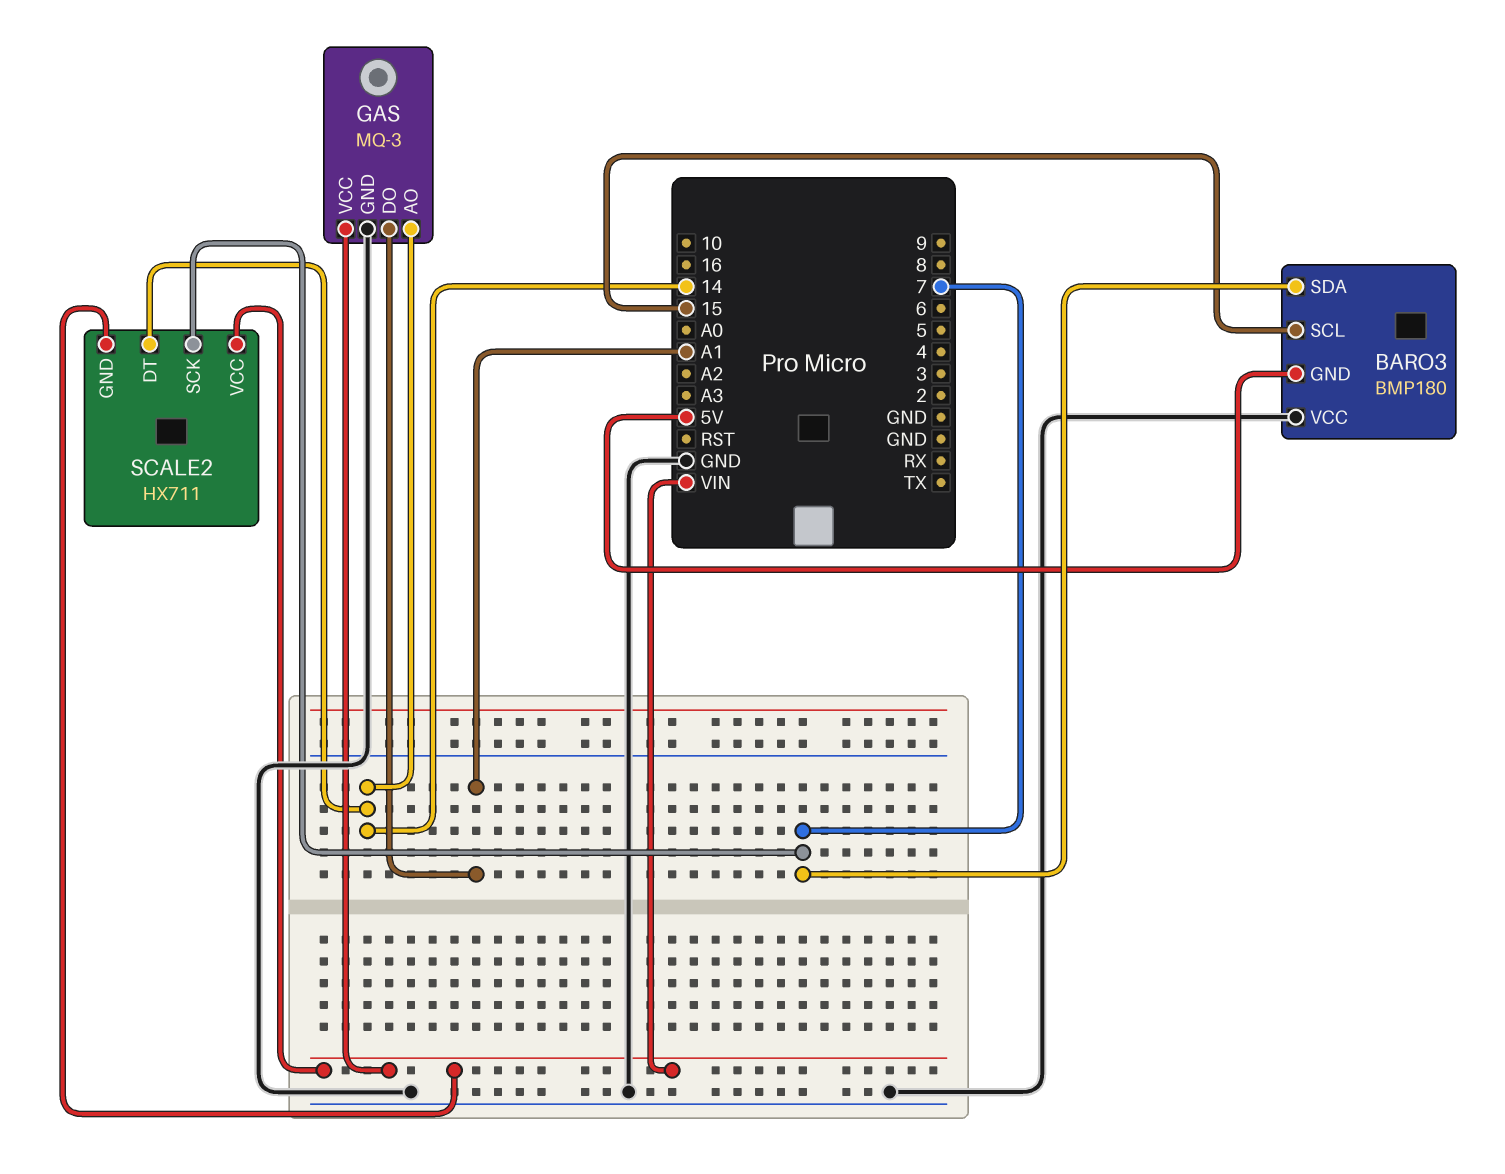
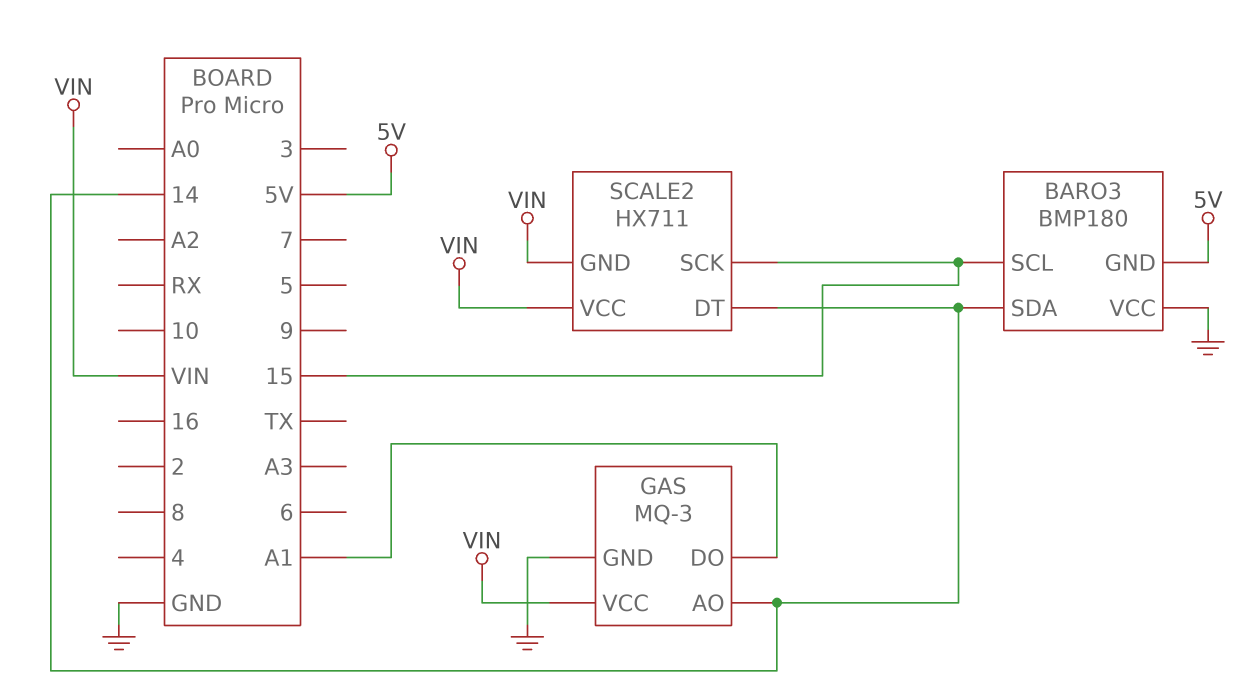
BARO3 pin SDA: 7 -> 14
SCALE2 pin SCK: 7 -> 15

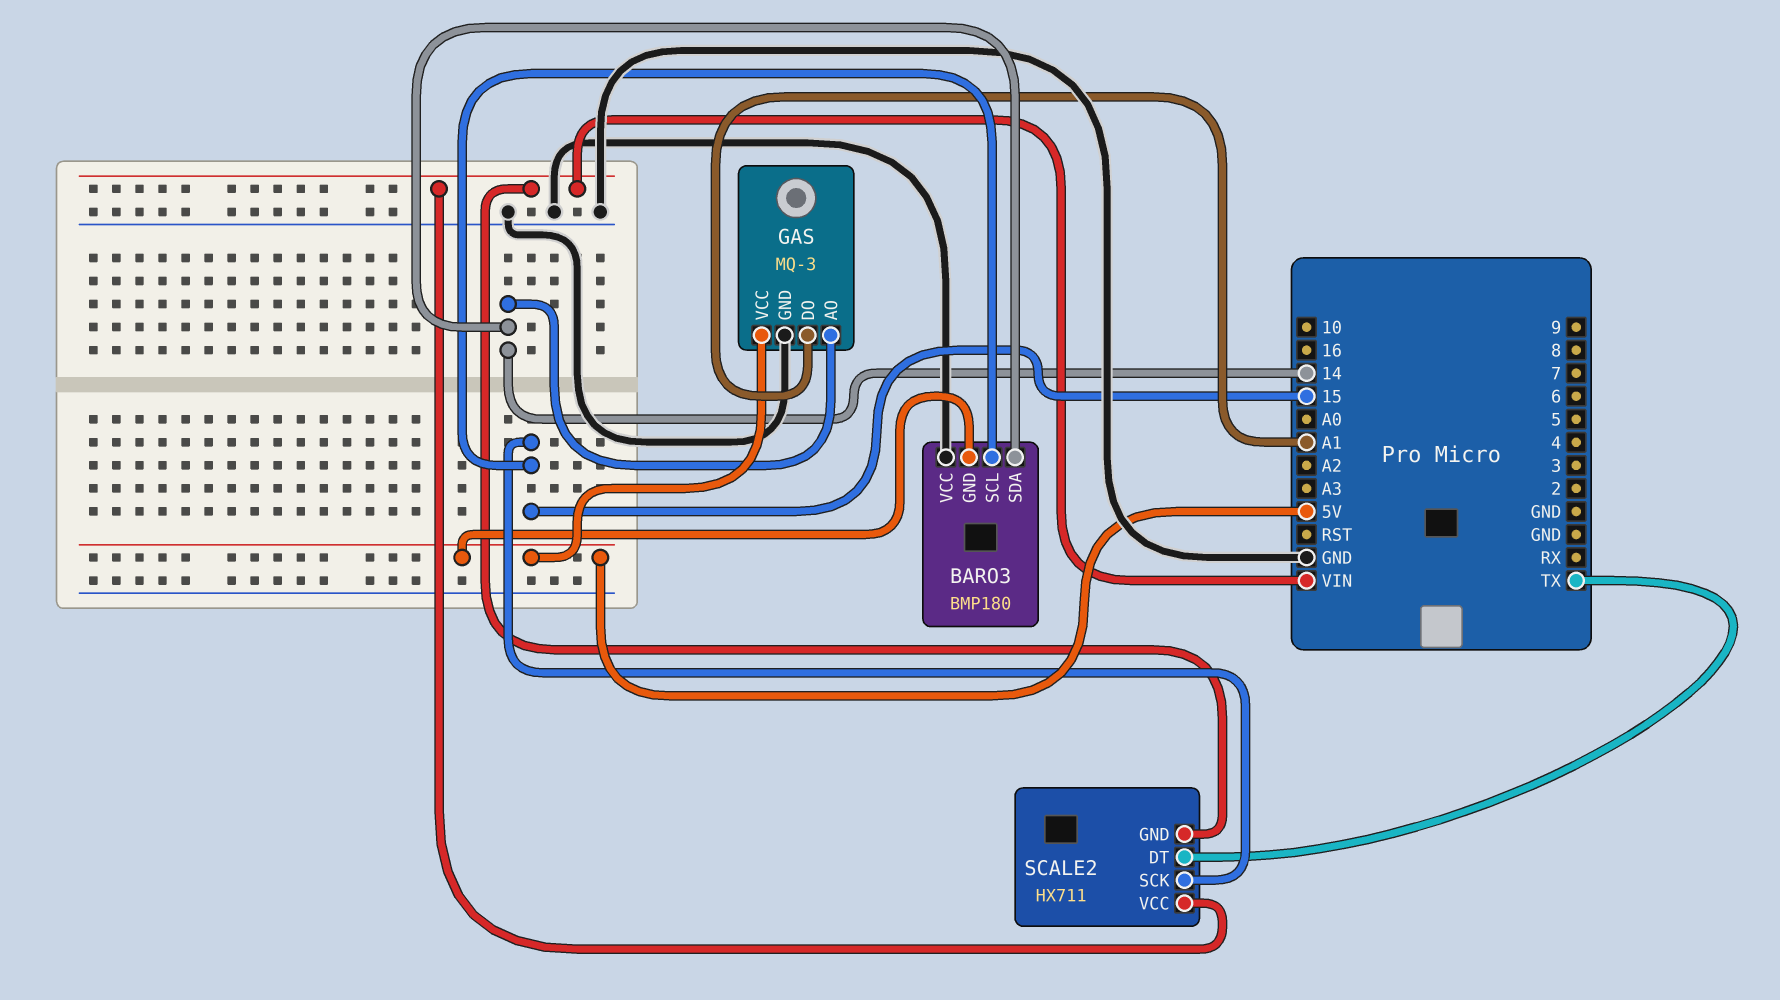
GAS pin VCC: VIN -> 5V
SCALE2 pin DT: 14 -> TX

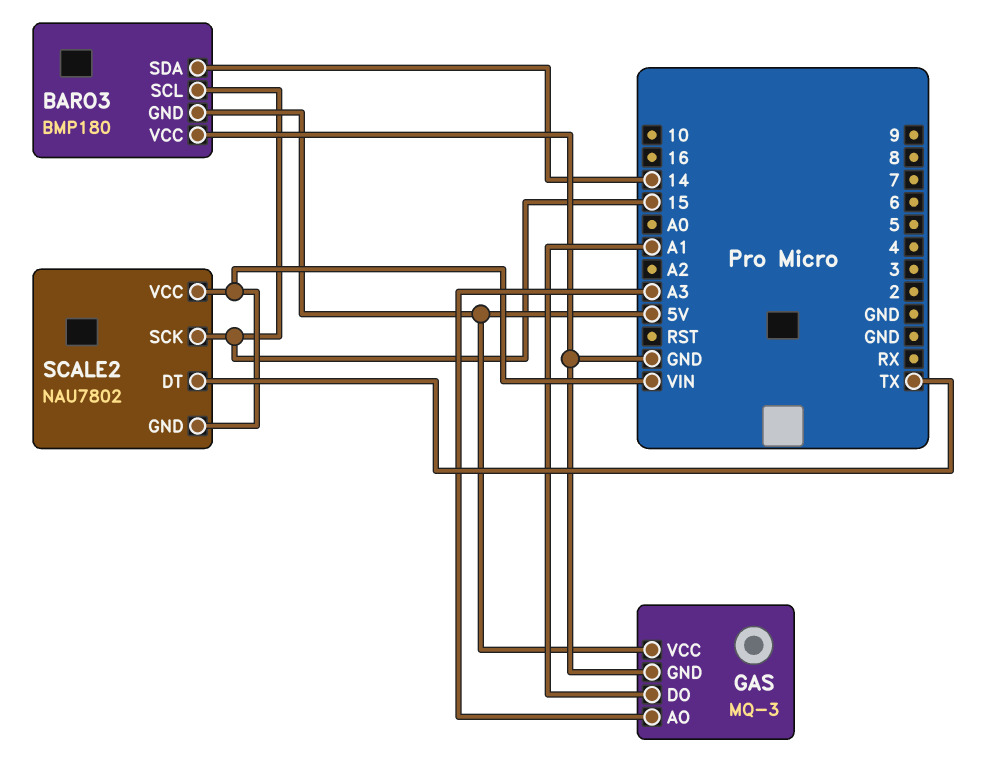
GAS pin AO: 14 -> A3
SCALE2: HX711 -> NAU7802

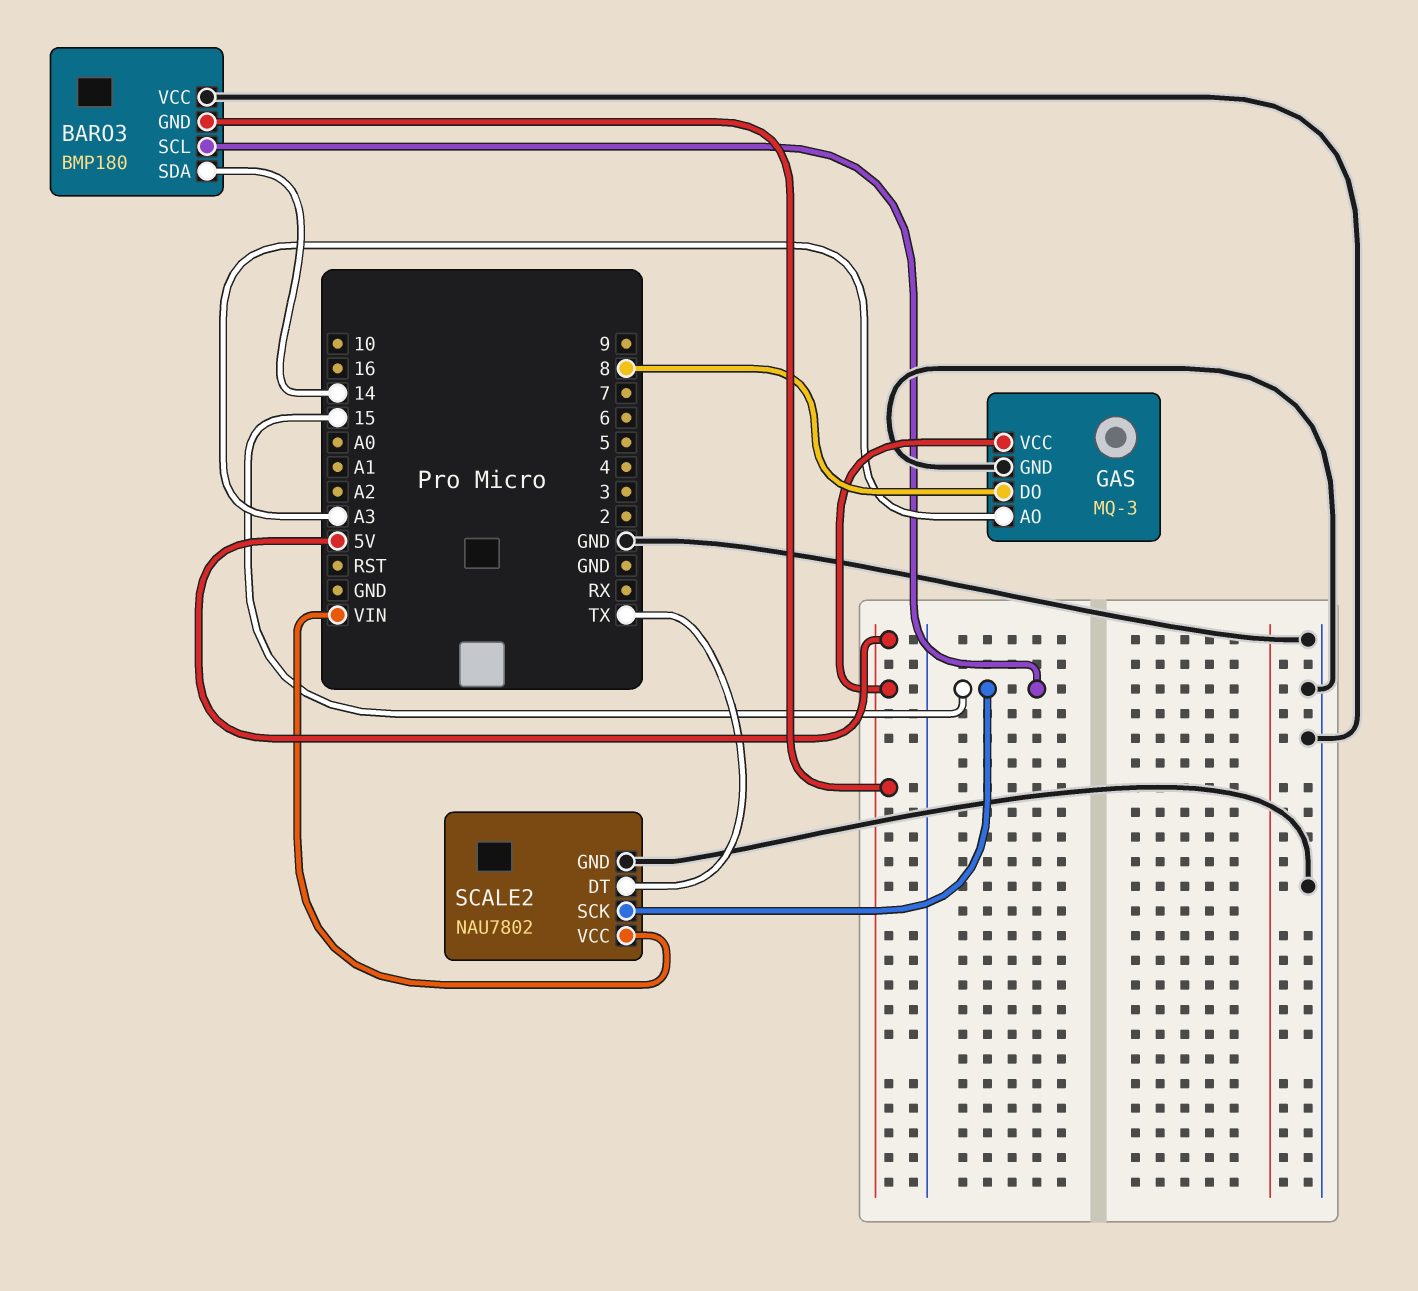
GAS pin DO: A1 -> 8
SCALE2 pin GND: VIN -> GND

